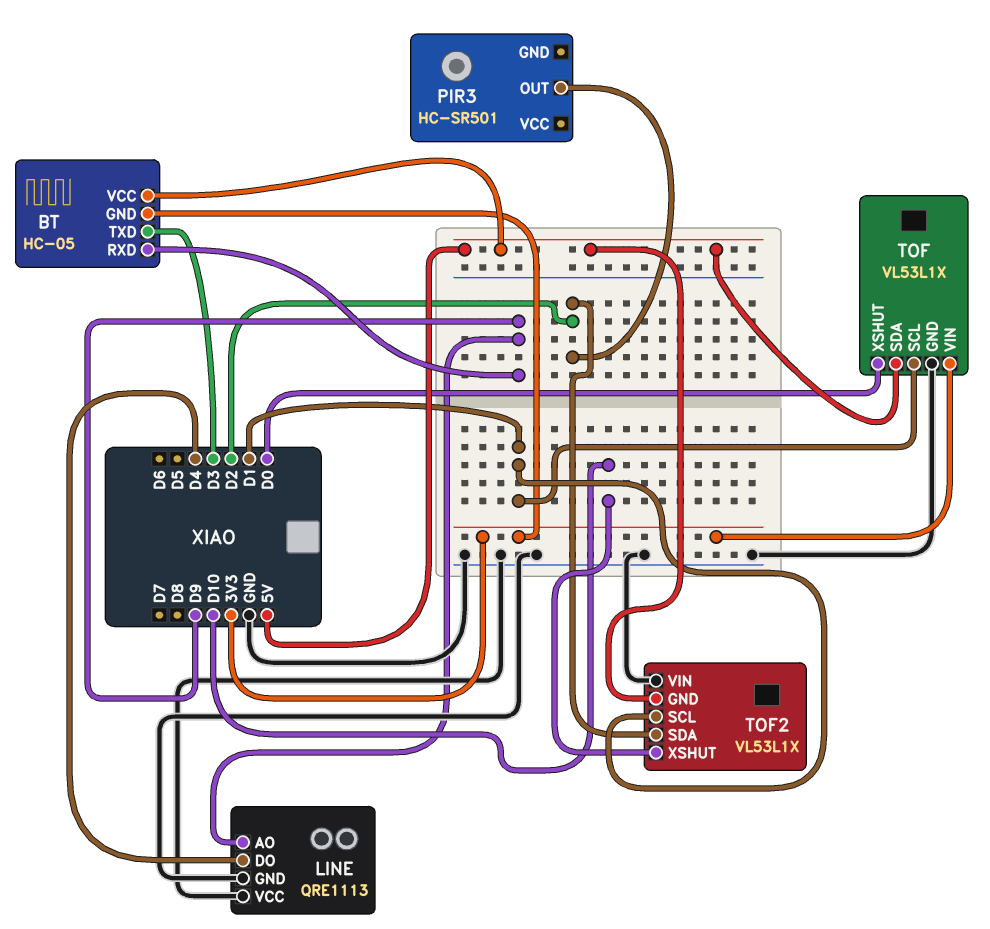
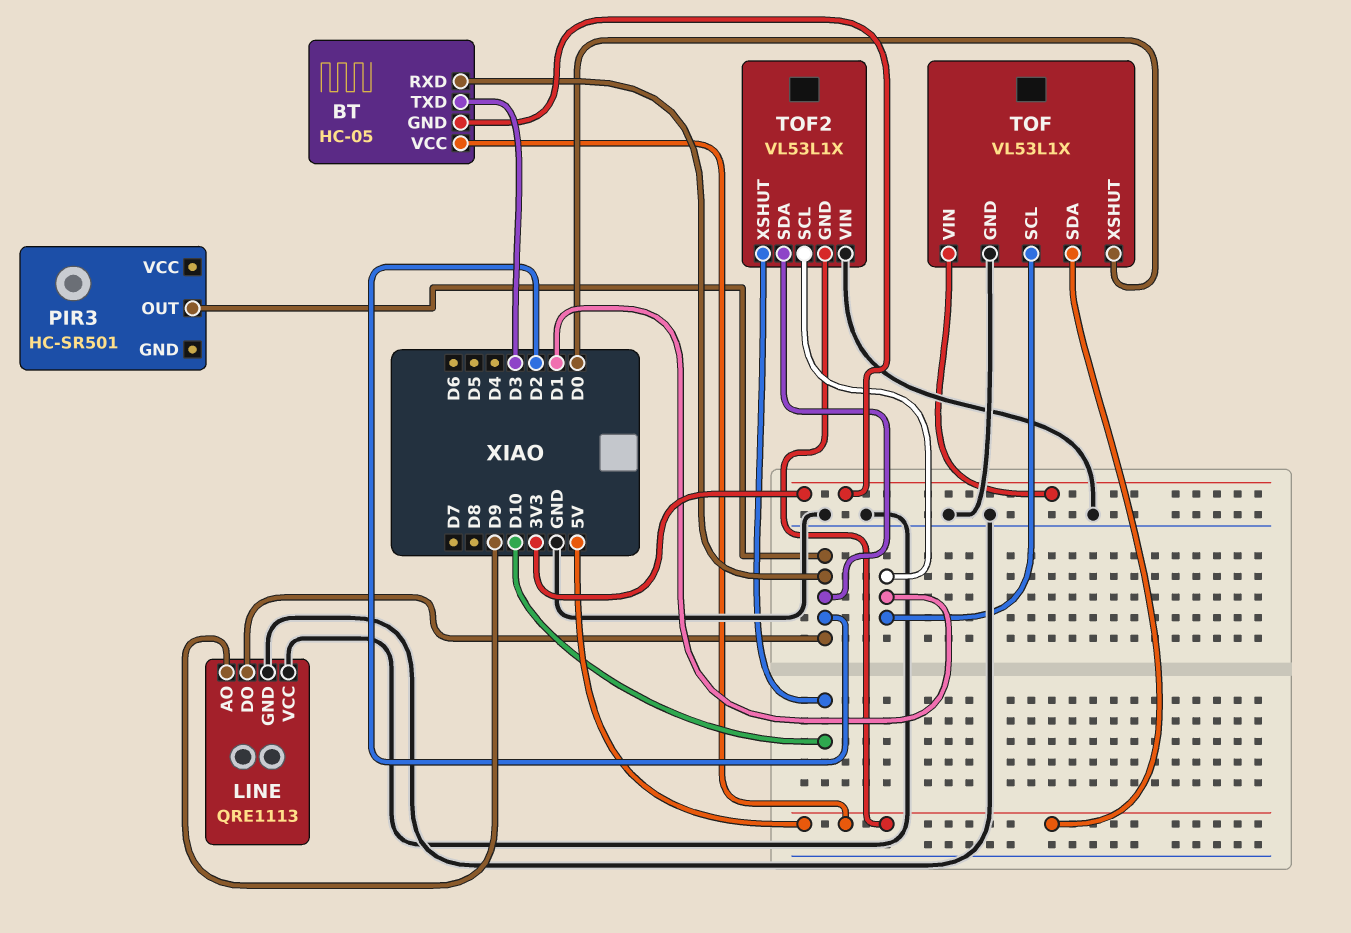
BT pin RXD: D9 -> D2
LINE pin DO: D4 -> D2

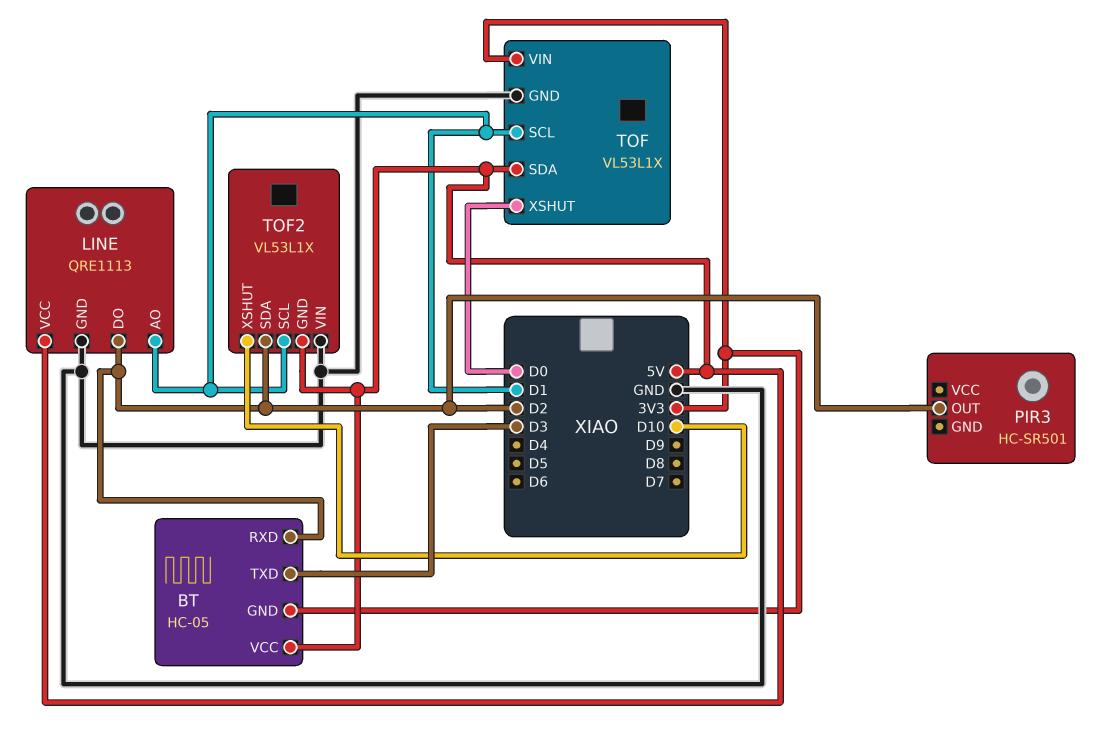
LINE pin AO: D9 -> D1
LINE pin VCC: GND -> 5V

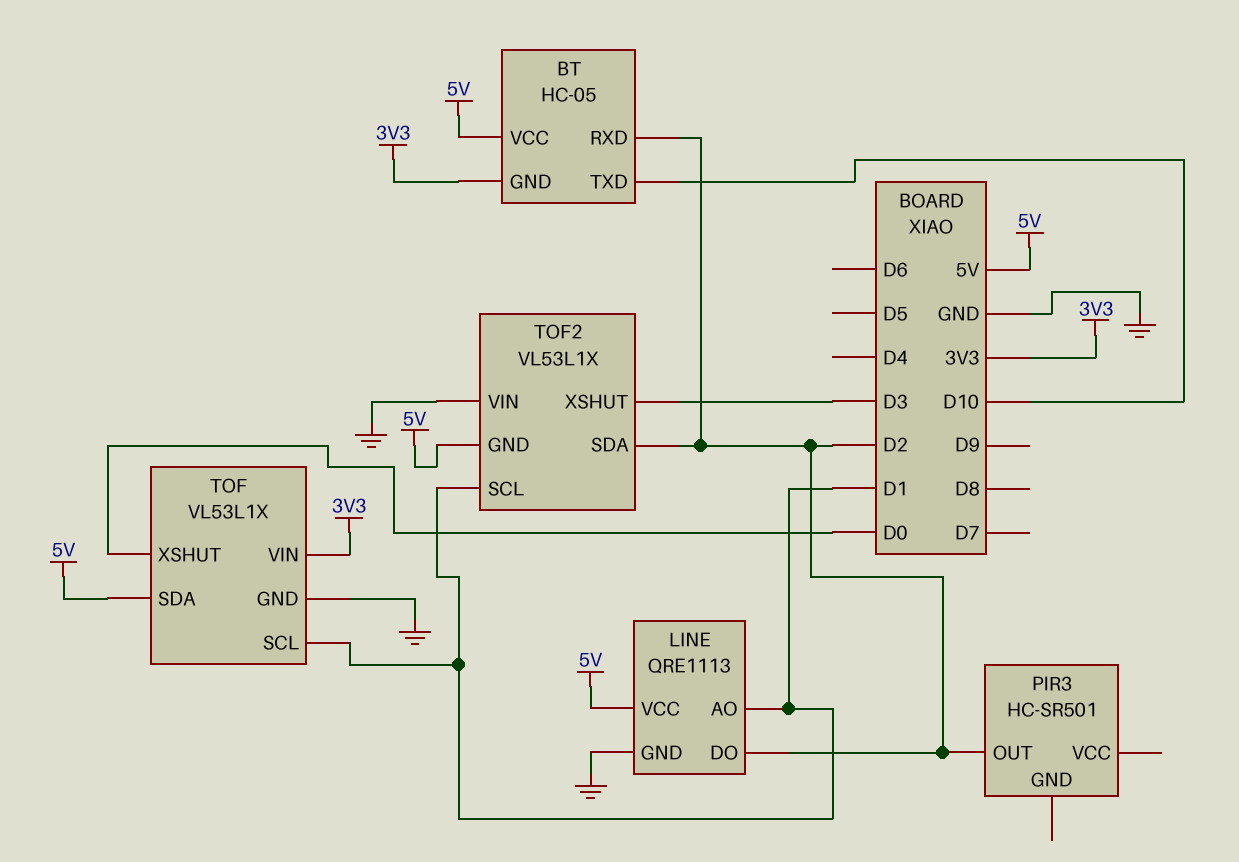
BT pin TXD: D3 -> D10
TOF2 pin XSHUT: D10 -> D3

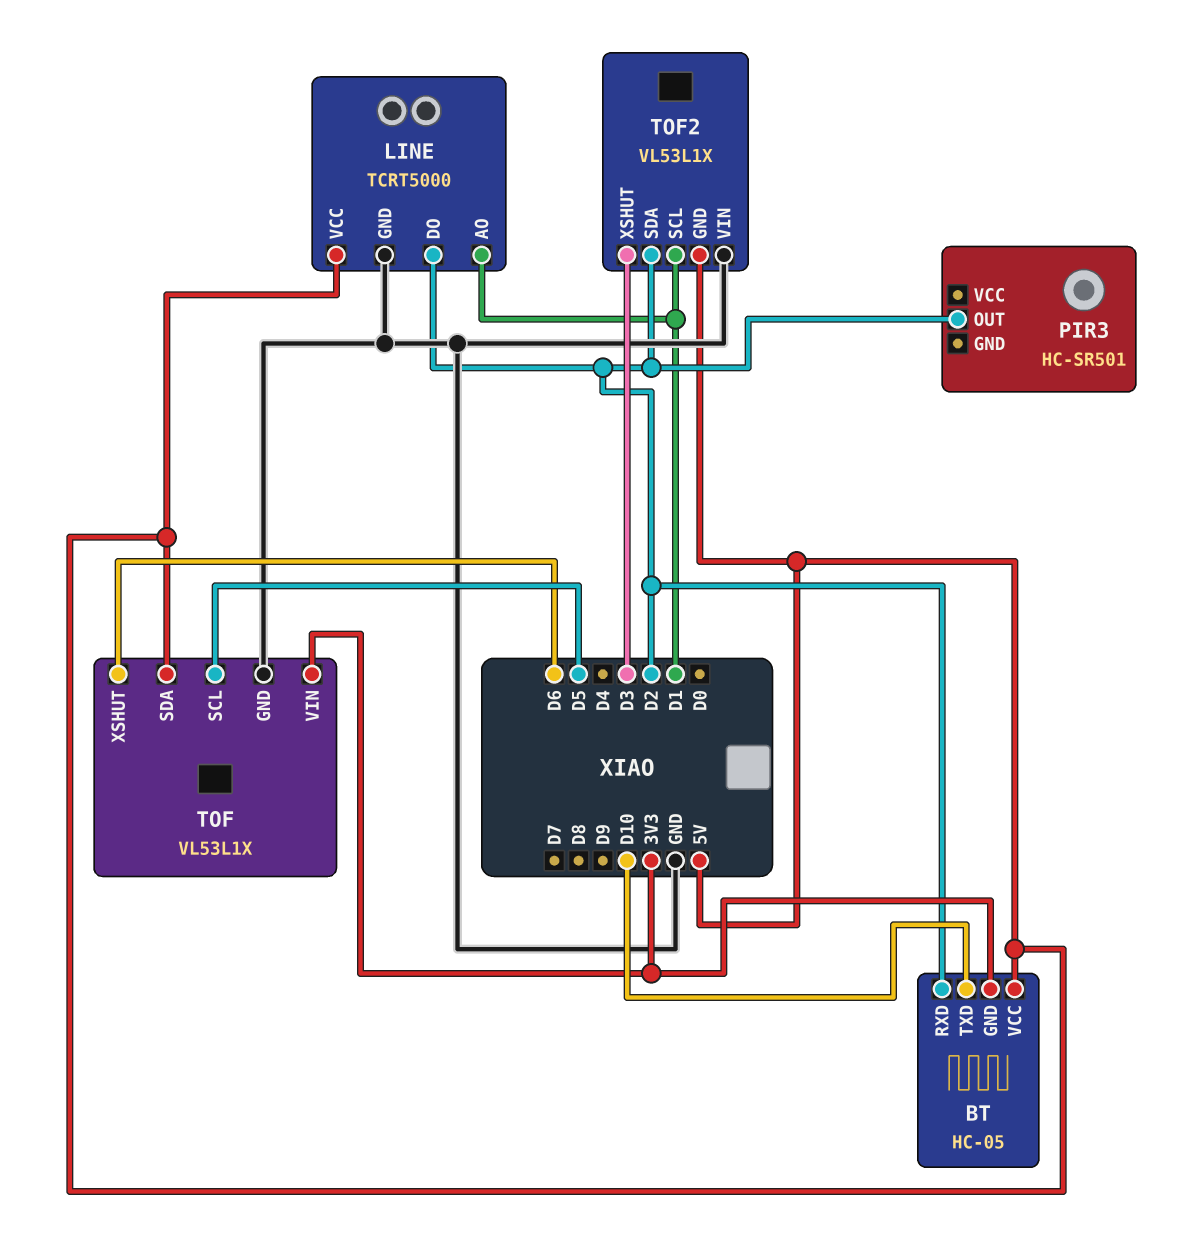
LINE: QRE1113 -> TCRT5000
TOF pin SCL: D1 -> D5
TOF pin XSHUT: D0 -> D6

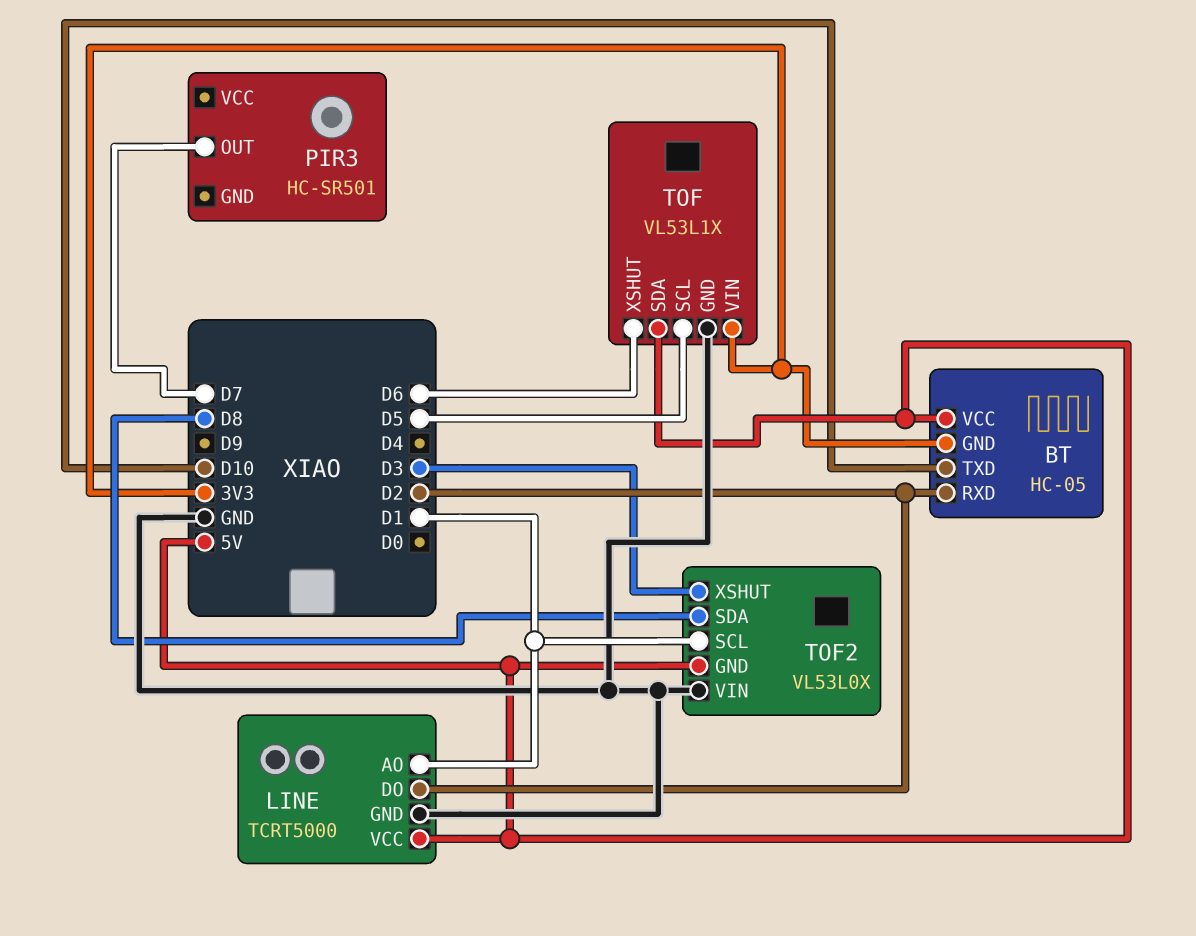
PIR3 pin OUT: D2 -> D7
TOF2: VL53L1X -> VL53L0X
TOF2 pin SDA: D2 -> D8

